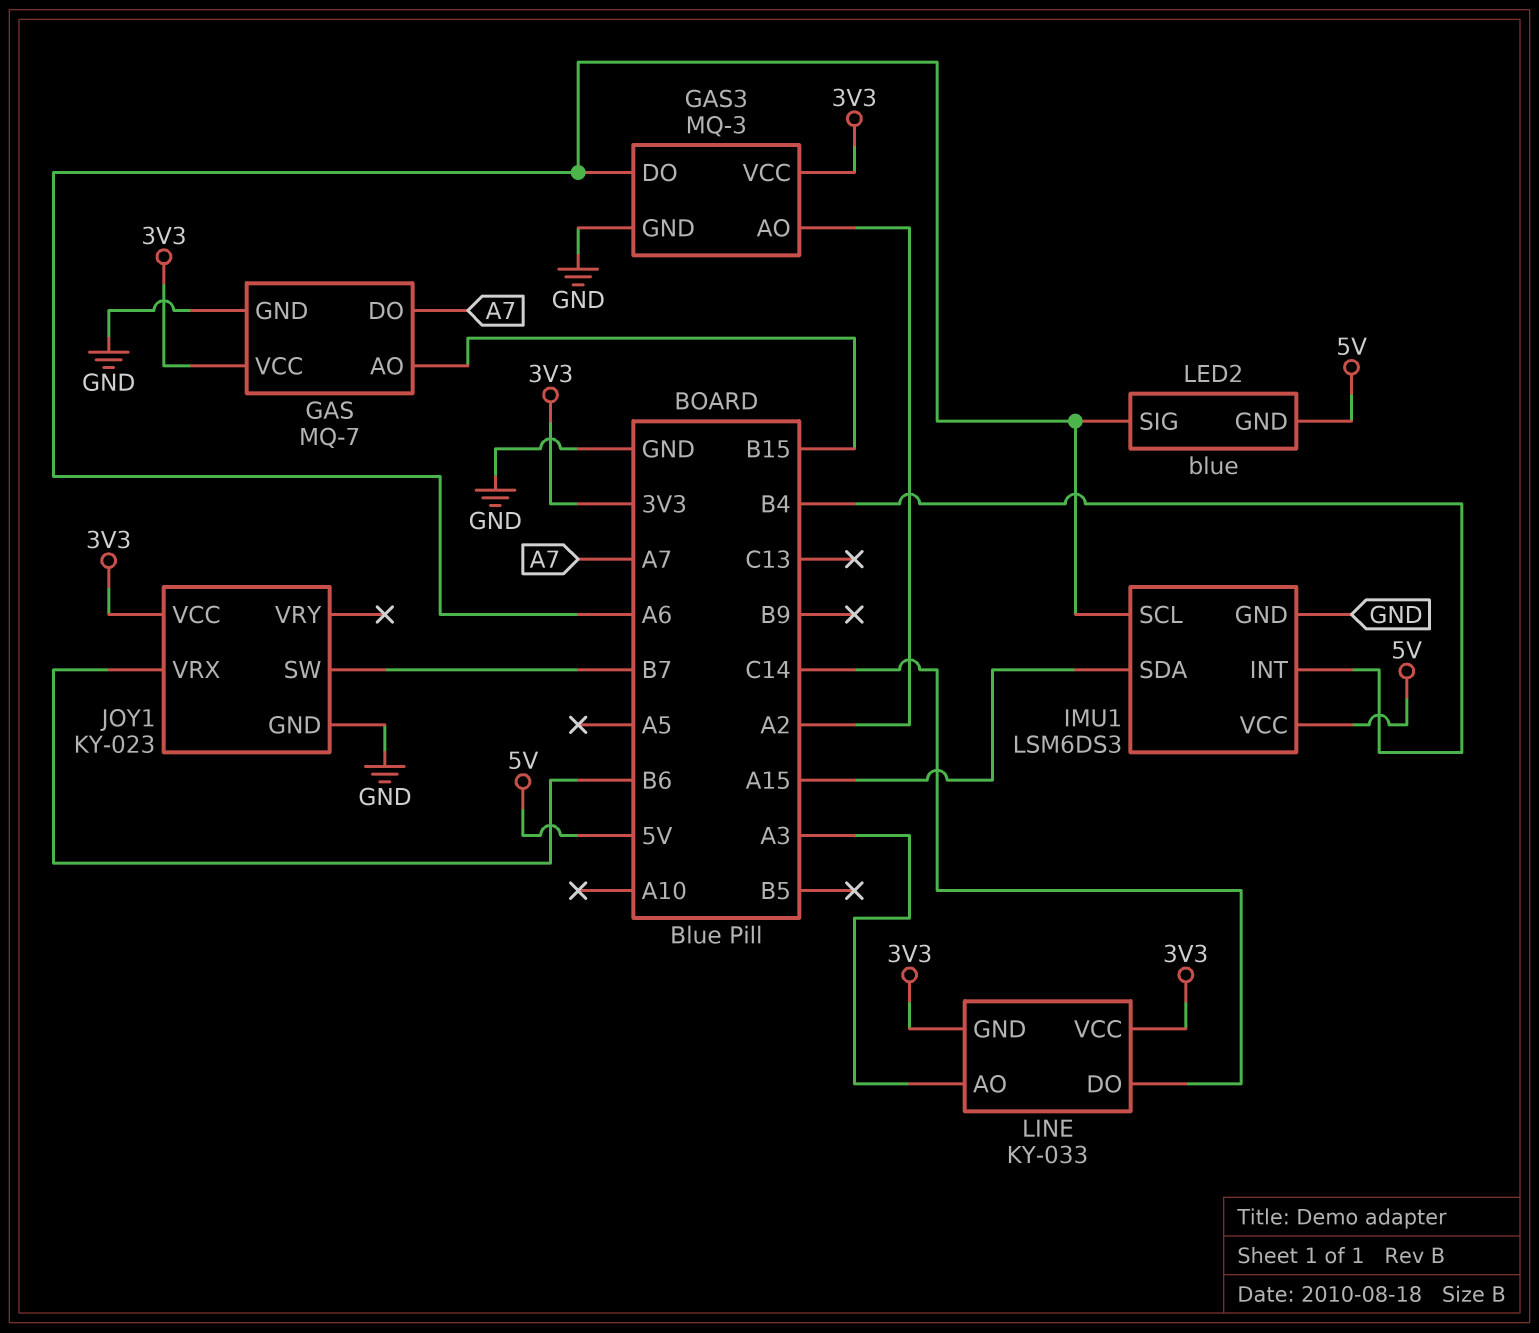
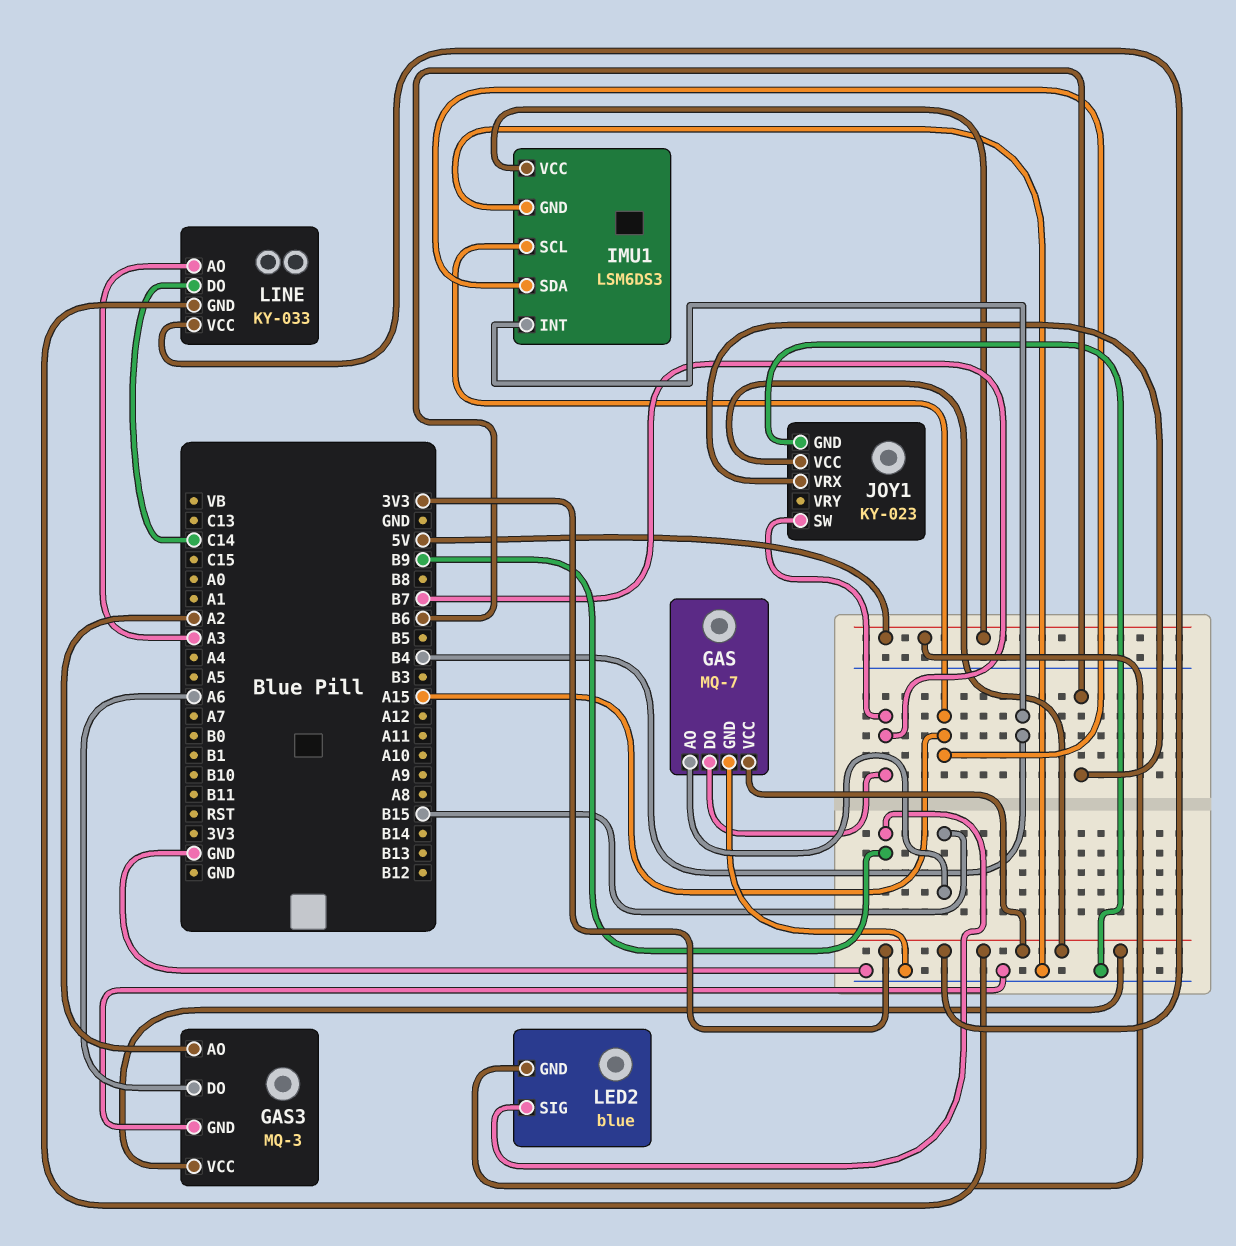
GAS pin DO: A7 -> B7
IMU1 pin SCL: A6 -> A15
LED2 pin SIG: A6 -> B9

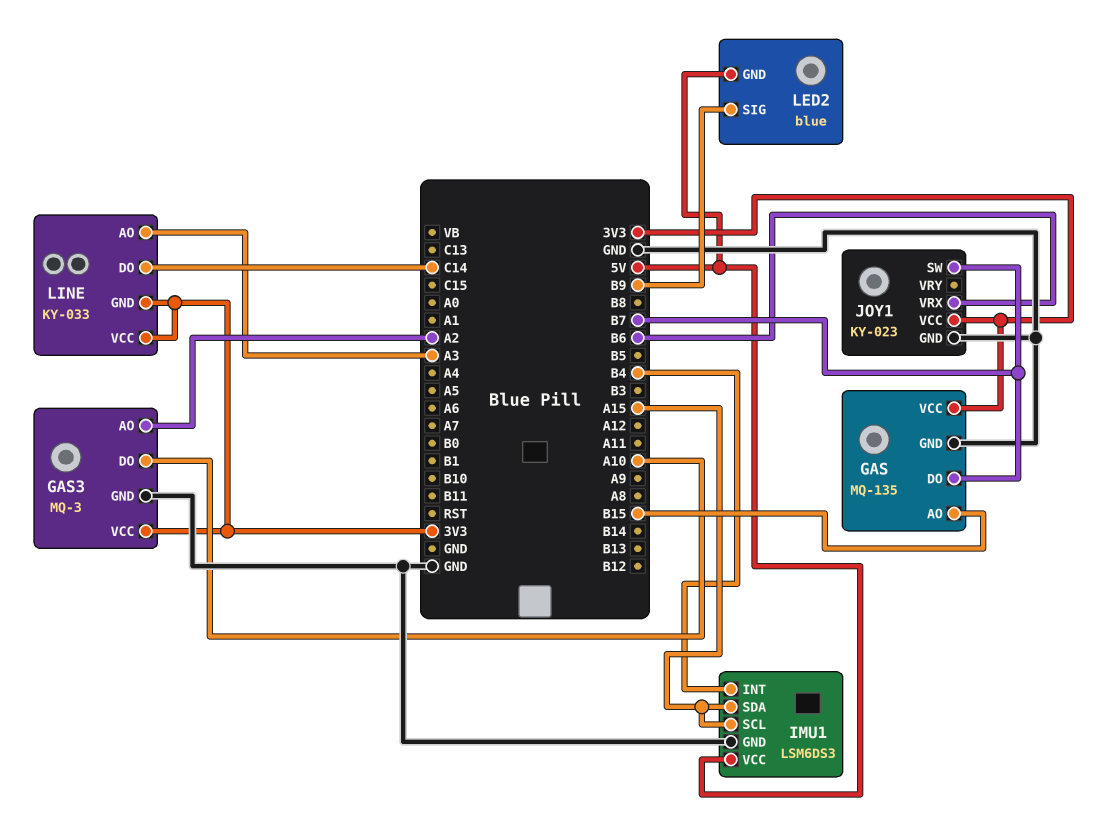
GAS: MQ-7 -> MQ-135
GAS3 pin DO: A6 -> A10

